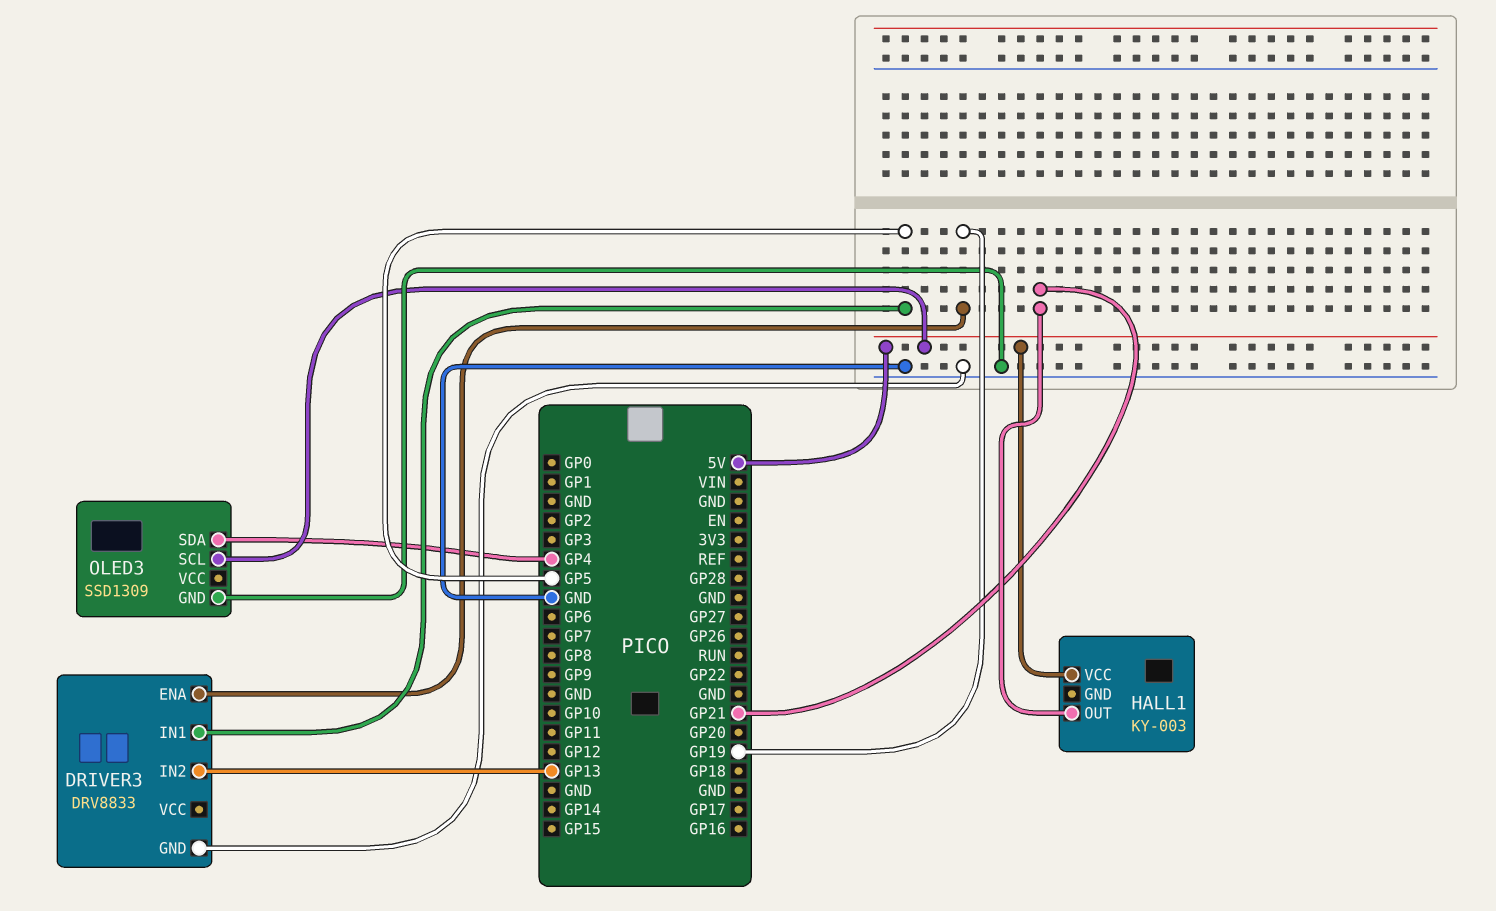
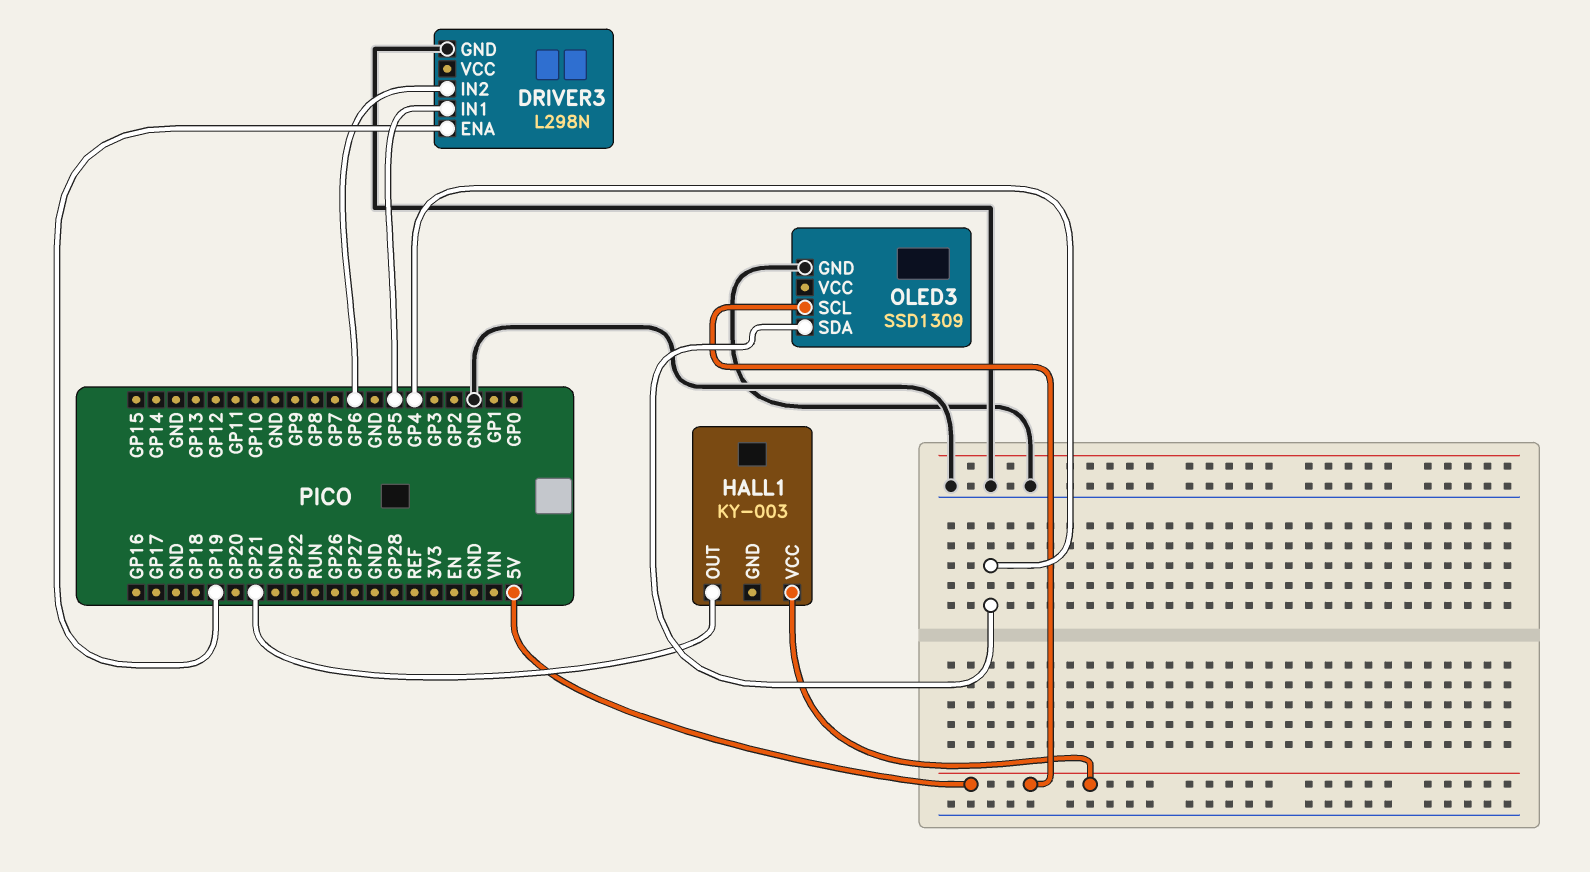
DRIVER3: DRV8833 -> L298N
DRIVER3 pin IN2: GP13 -> GP6

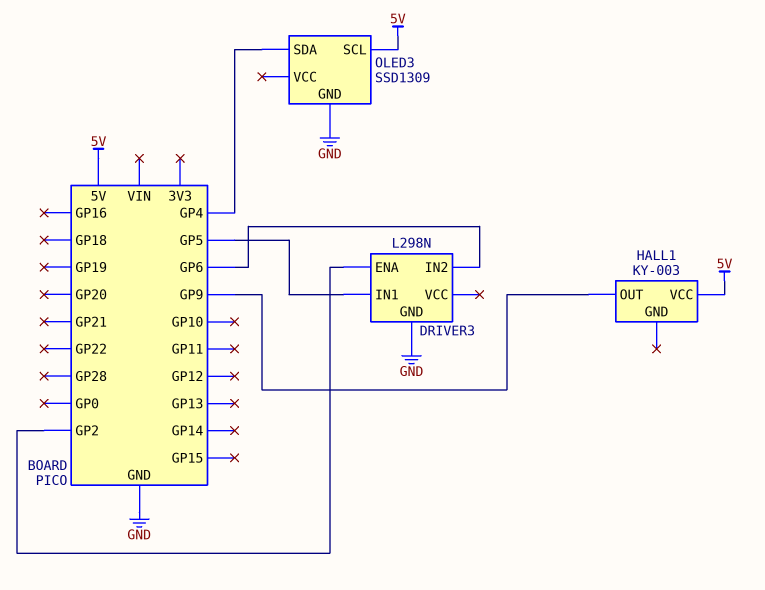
DRIVER3 pin ENA: GP19 -> GP2
HALL1 pin OUT: GP21 -> GP9

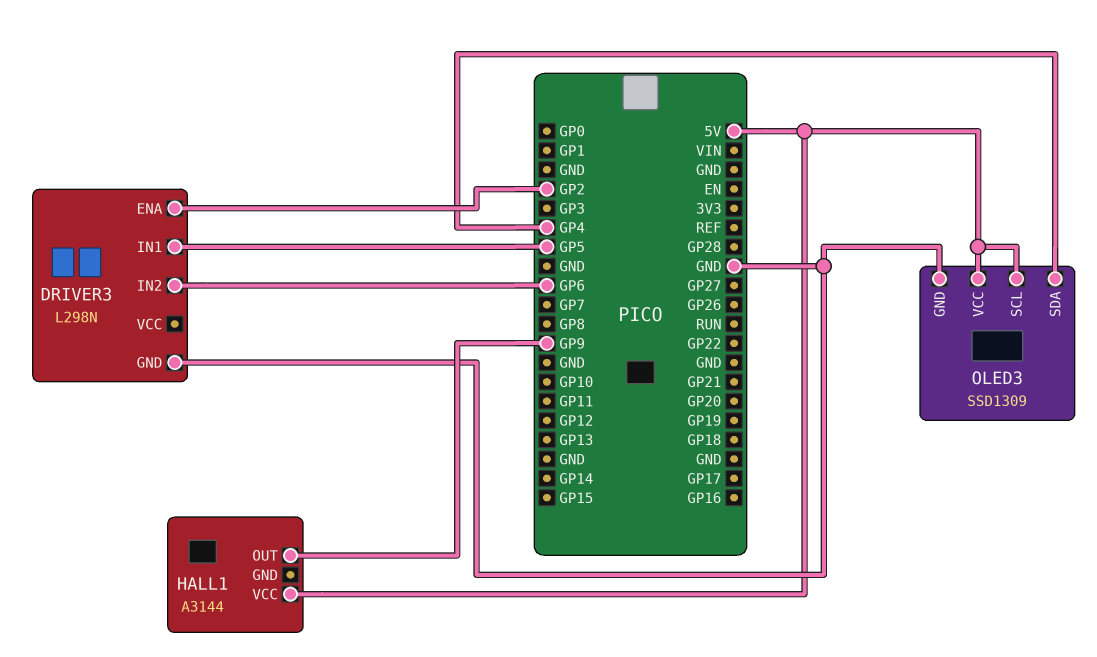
HALL1: KY-003 -> A3144
OLED3 pin VCC: none -> 5V

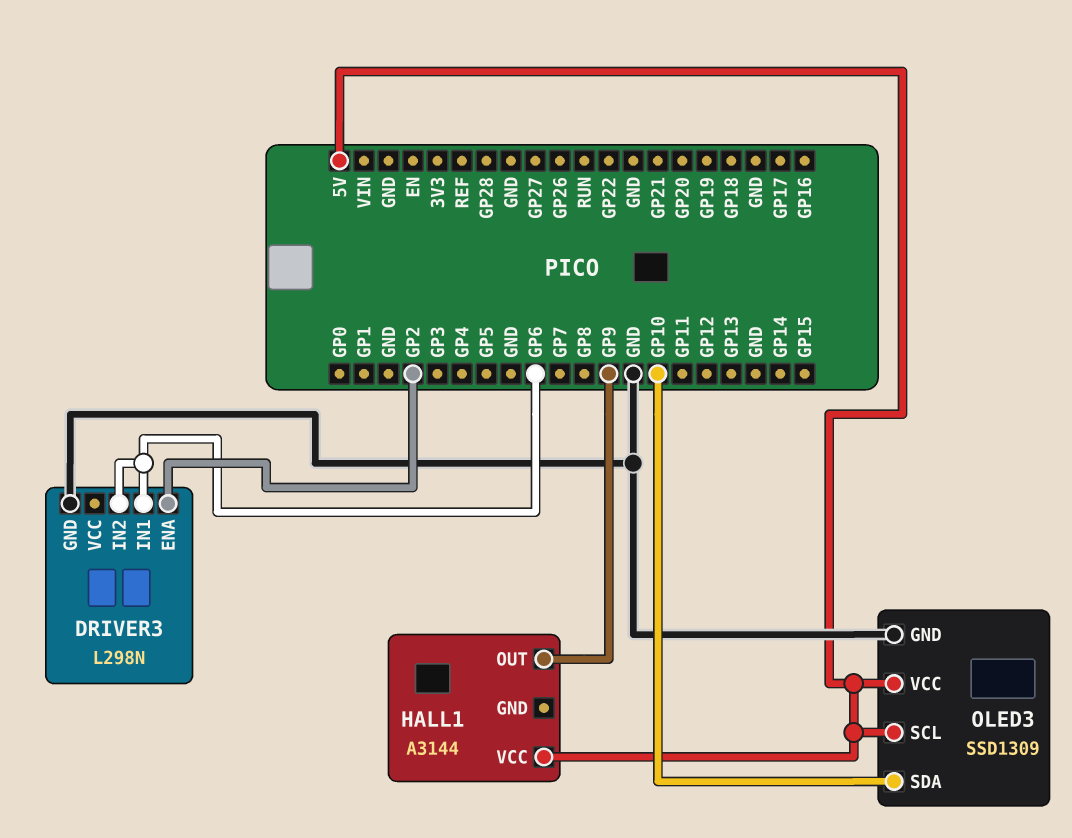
DRIVER3 pin IN1: GP5 -> GP6
OLED3 pin SDA: GP4 -> GP10

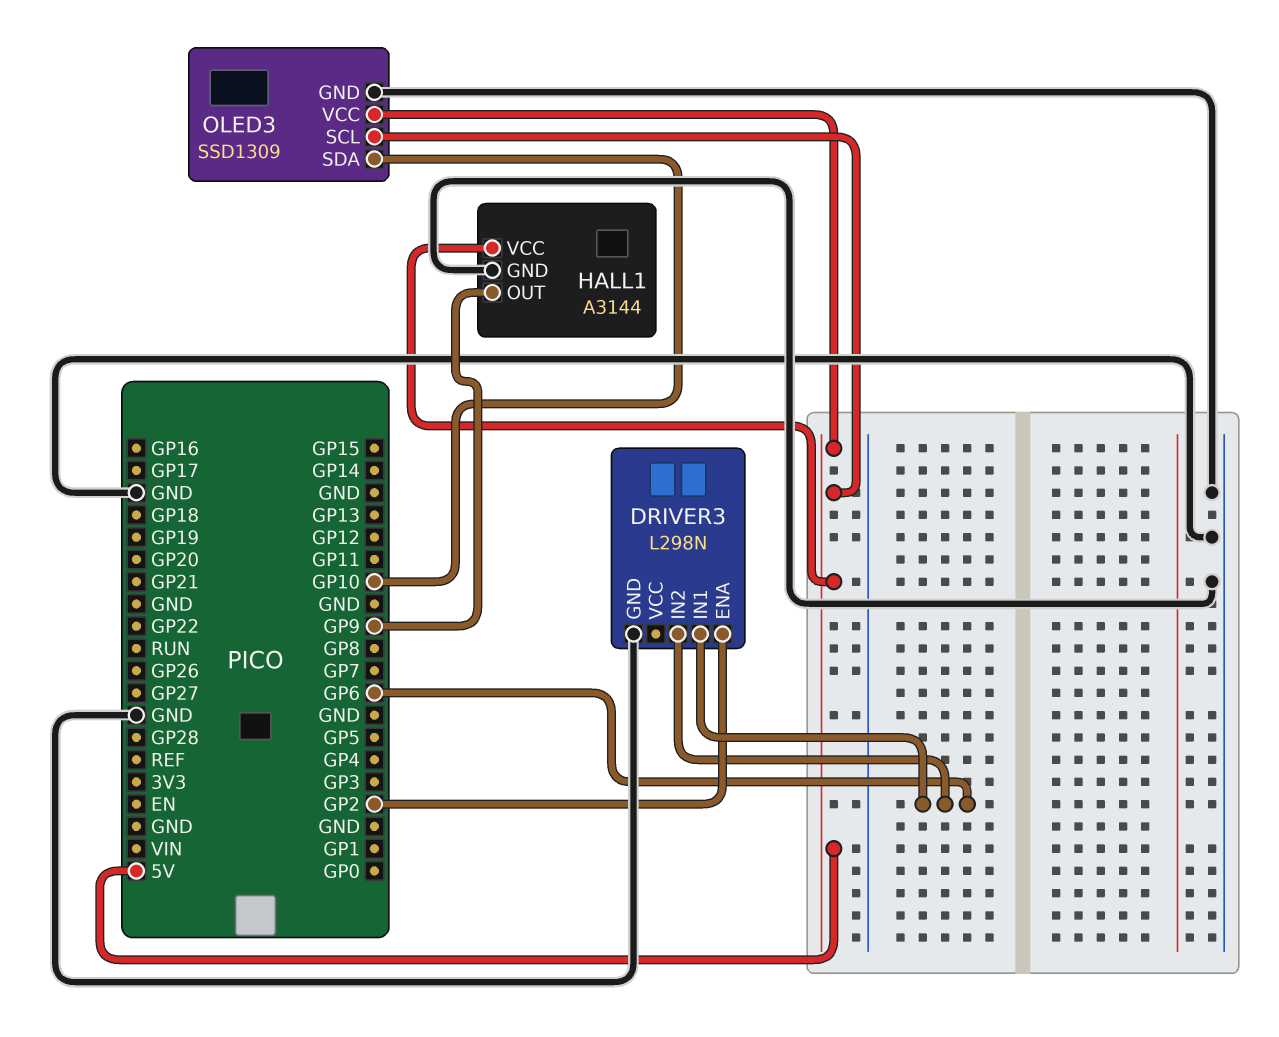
HALL1 pin GND: none -> GND

